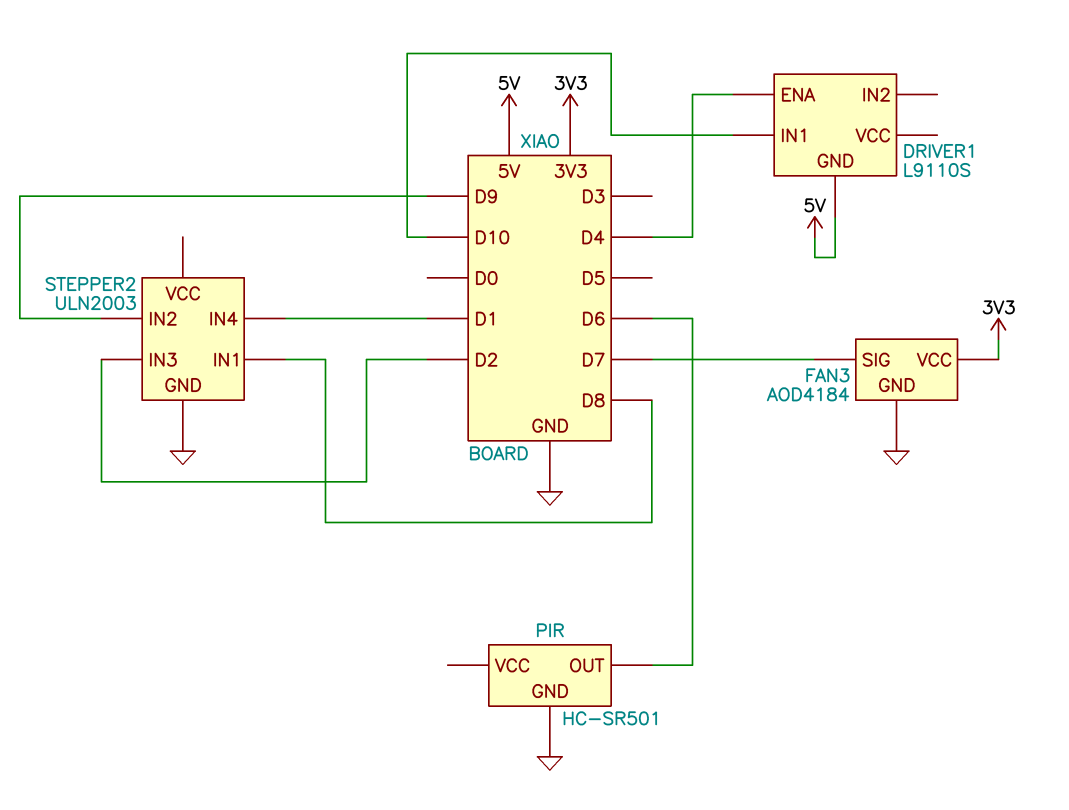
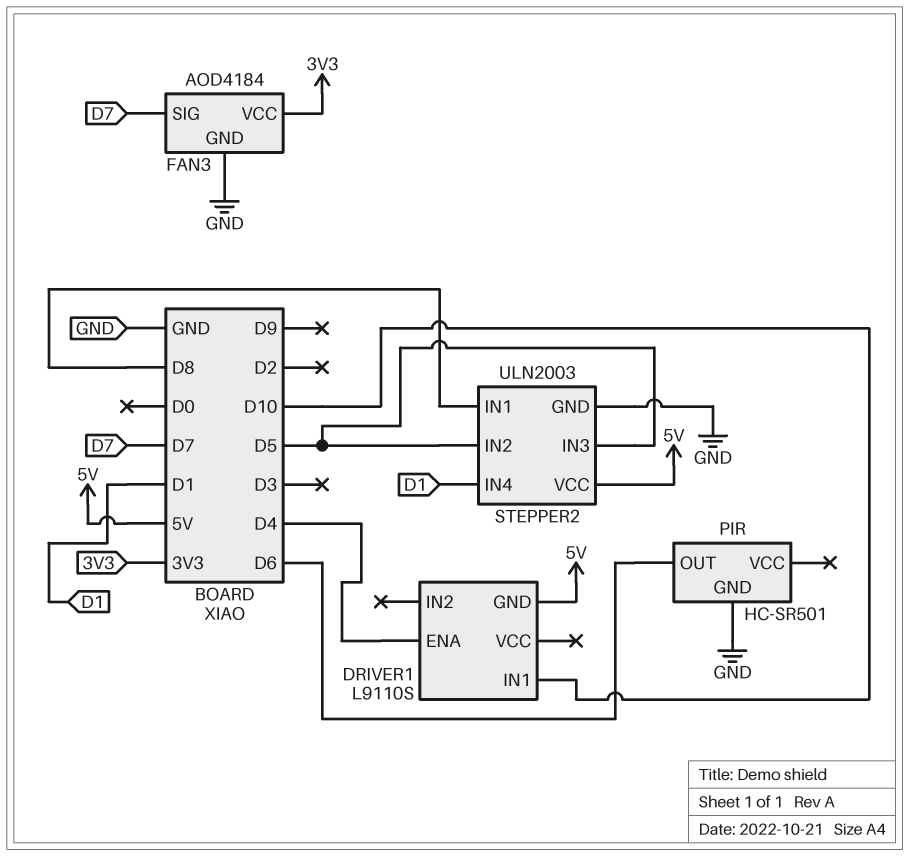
STEPPER2 pin IN2: D9 -> D5
STEPPER2 pin IN3: D2 -> D5
STEPPER2 pin VCC: none -> 5V

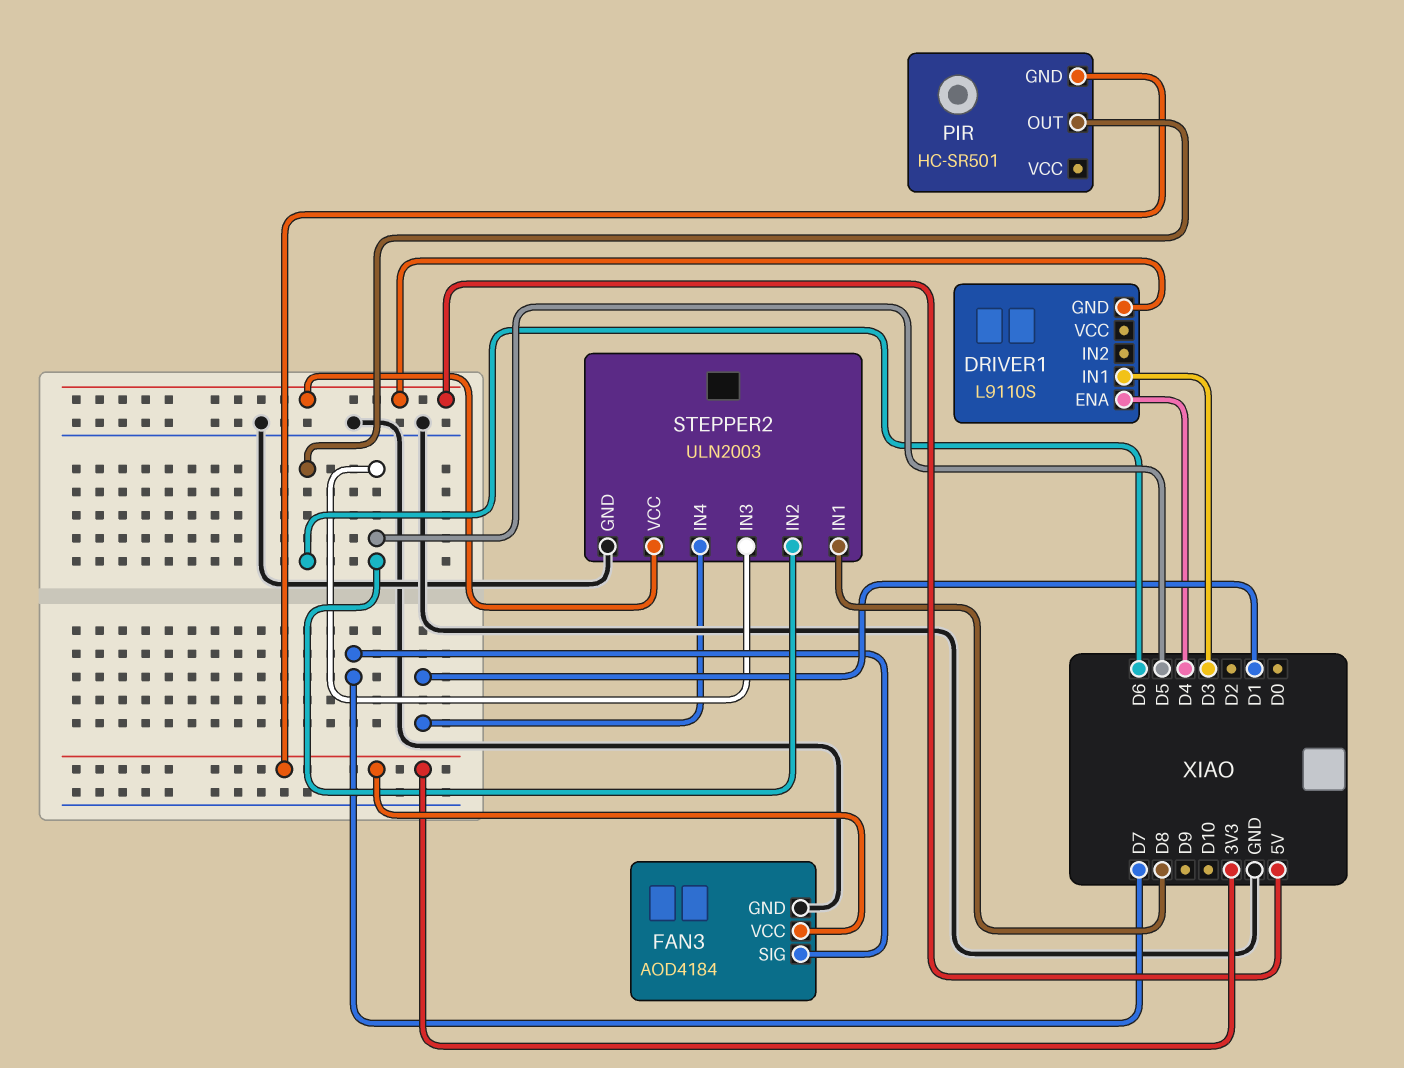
DRIVER1 pin IN1: D10 -> D3
PIR pin GND: GND -> 3V3

